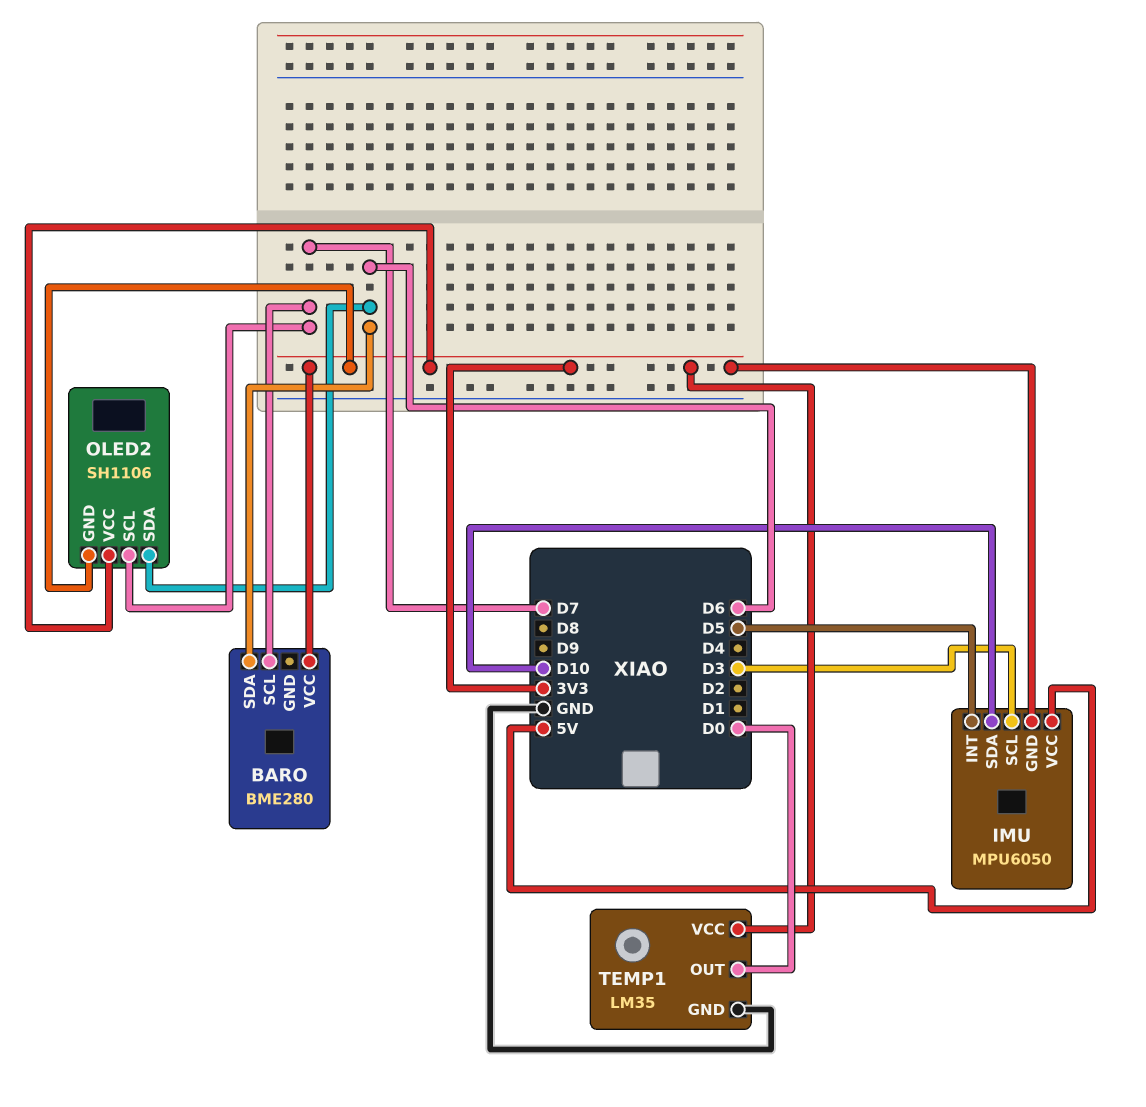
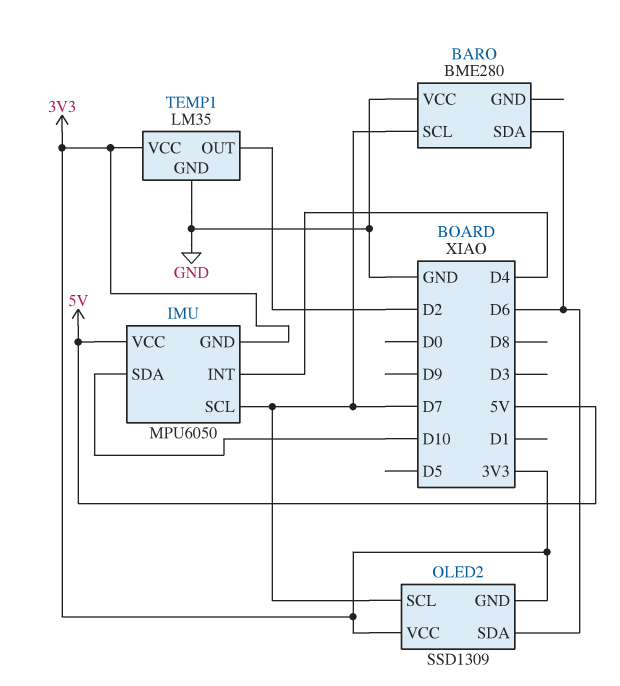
BARO pin VCC: 3V3 -> GND
IMU pin INT: D5 -> D4
IMU pin SCL: D3 -> D7
OLED2: SH1106 -> SSD1309
TEMP1 pin OUT: D0 -> D2

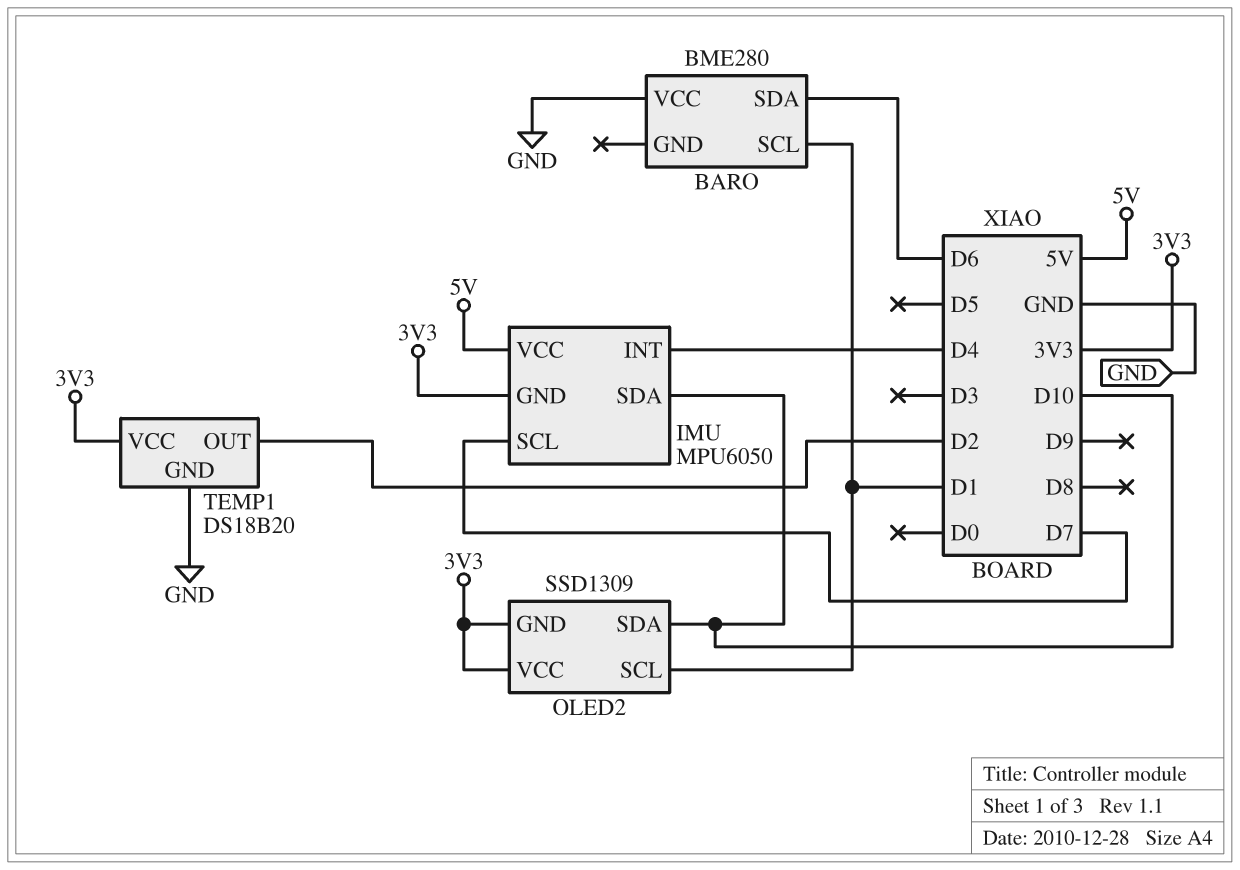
BARO pin SCL: D7 -> D1
OLED2 pin SCL: D7 -> D1
OLED2 pin SDA: D6 -> D10
TEMP1: LM35 -> DS18B20

